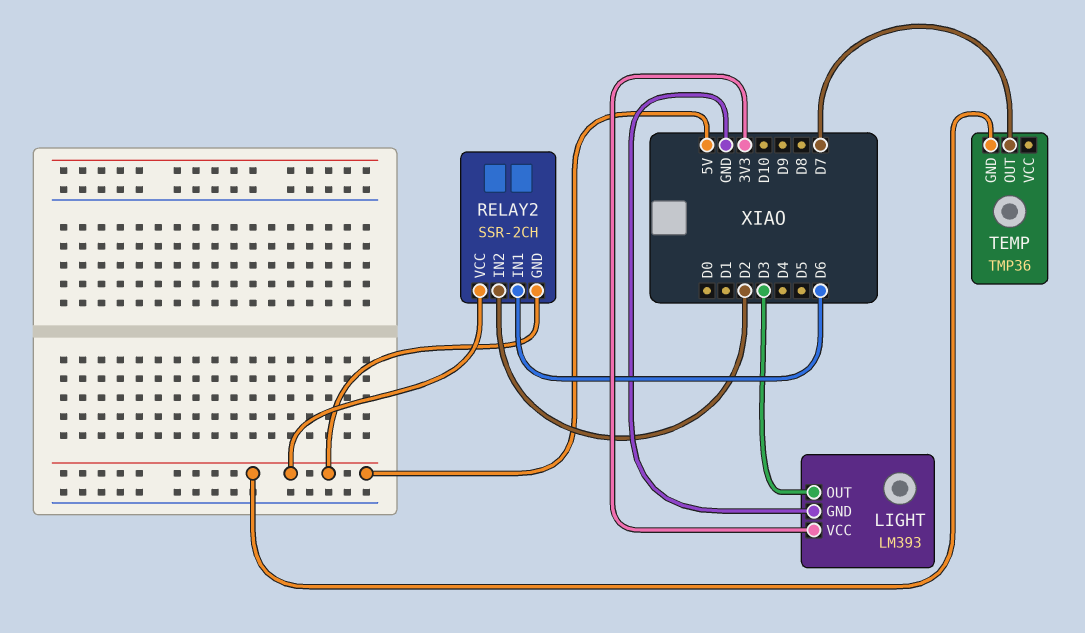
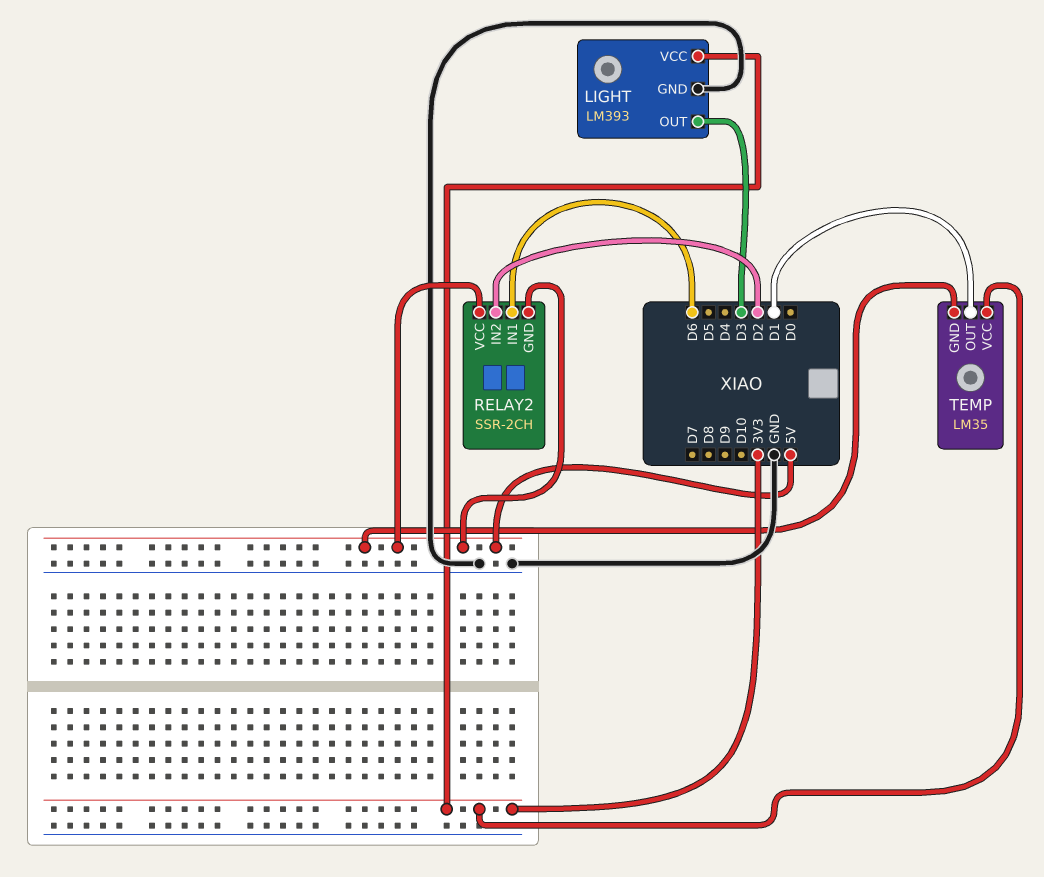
TEMP: TMP36 -> LM35
TEMP pin OUT: D7 -> D1
TEMP pin VCC: none -> 3V3

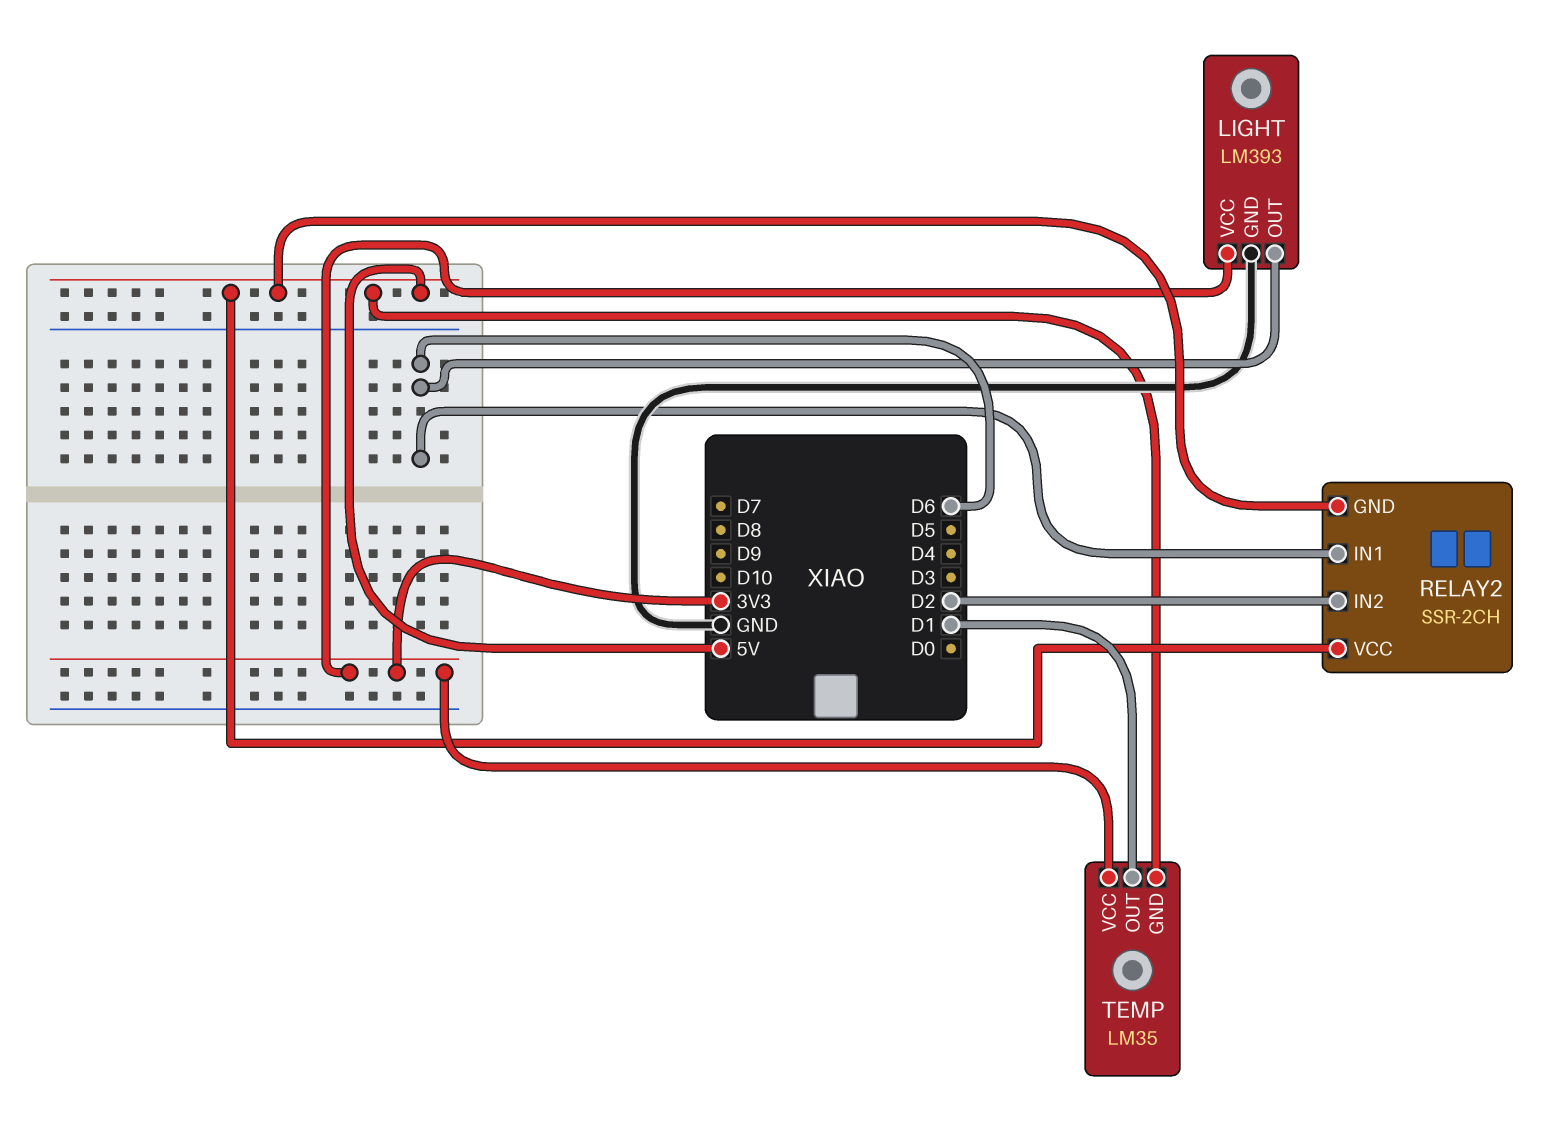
LIGHT pin OUT: D3 -> D6

